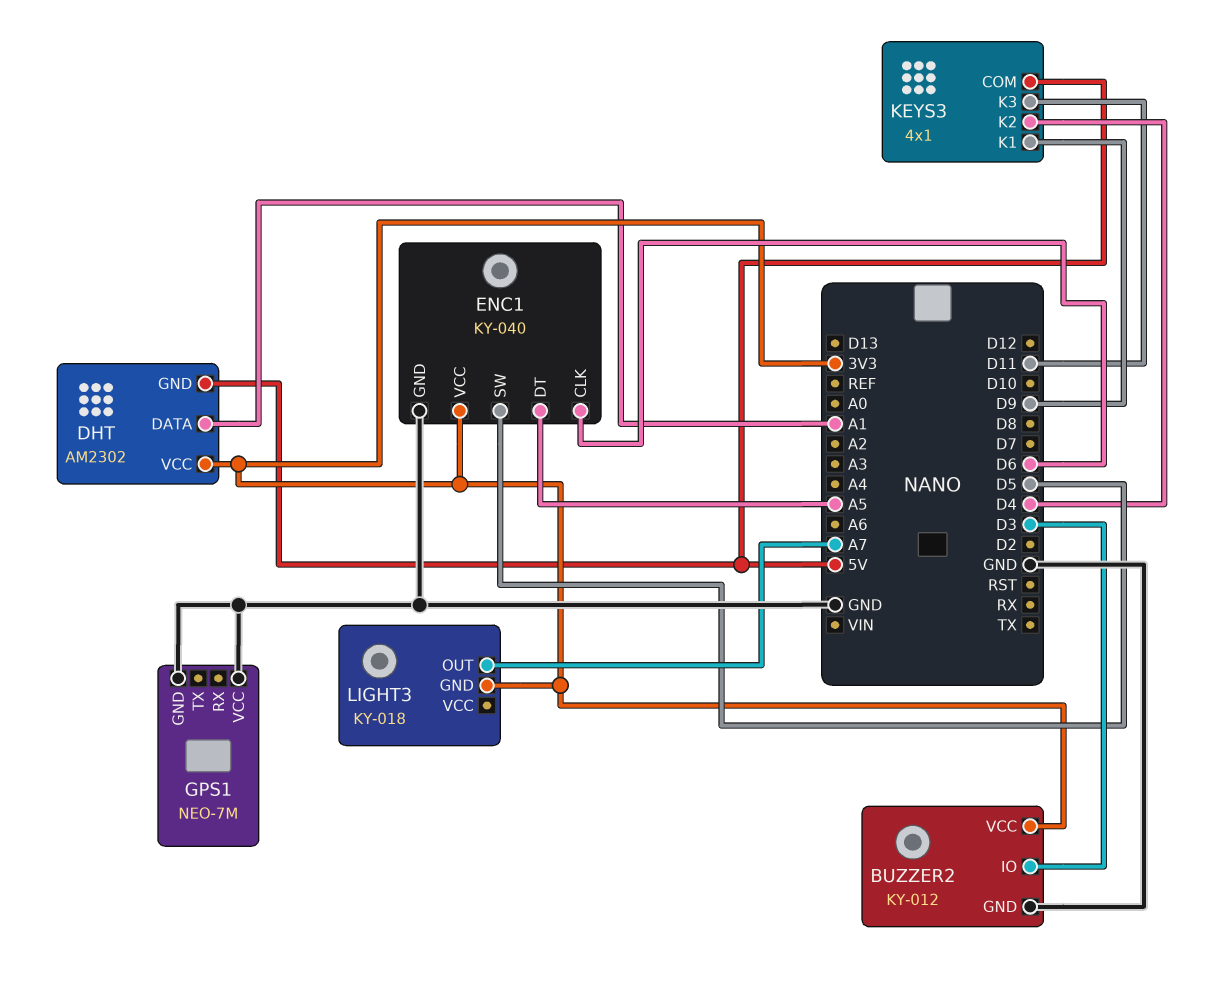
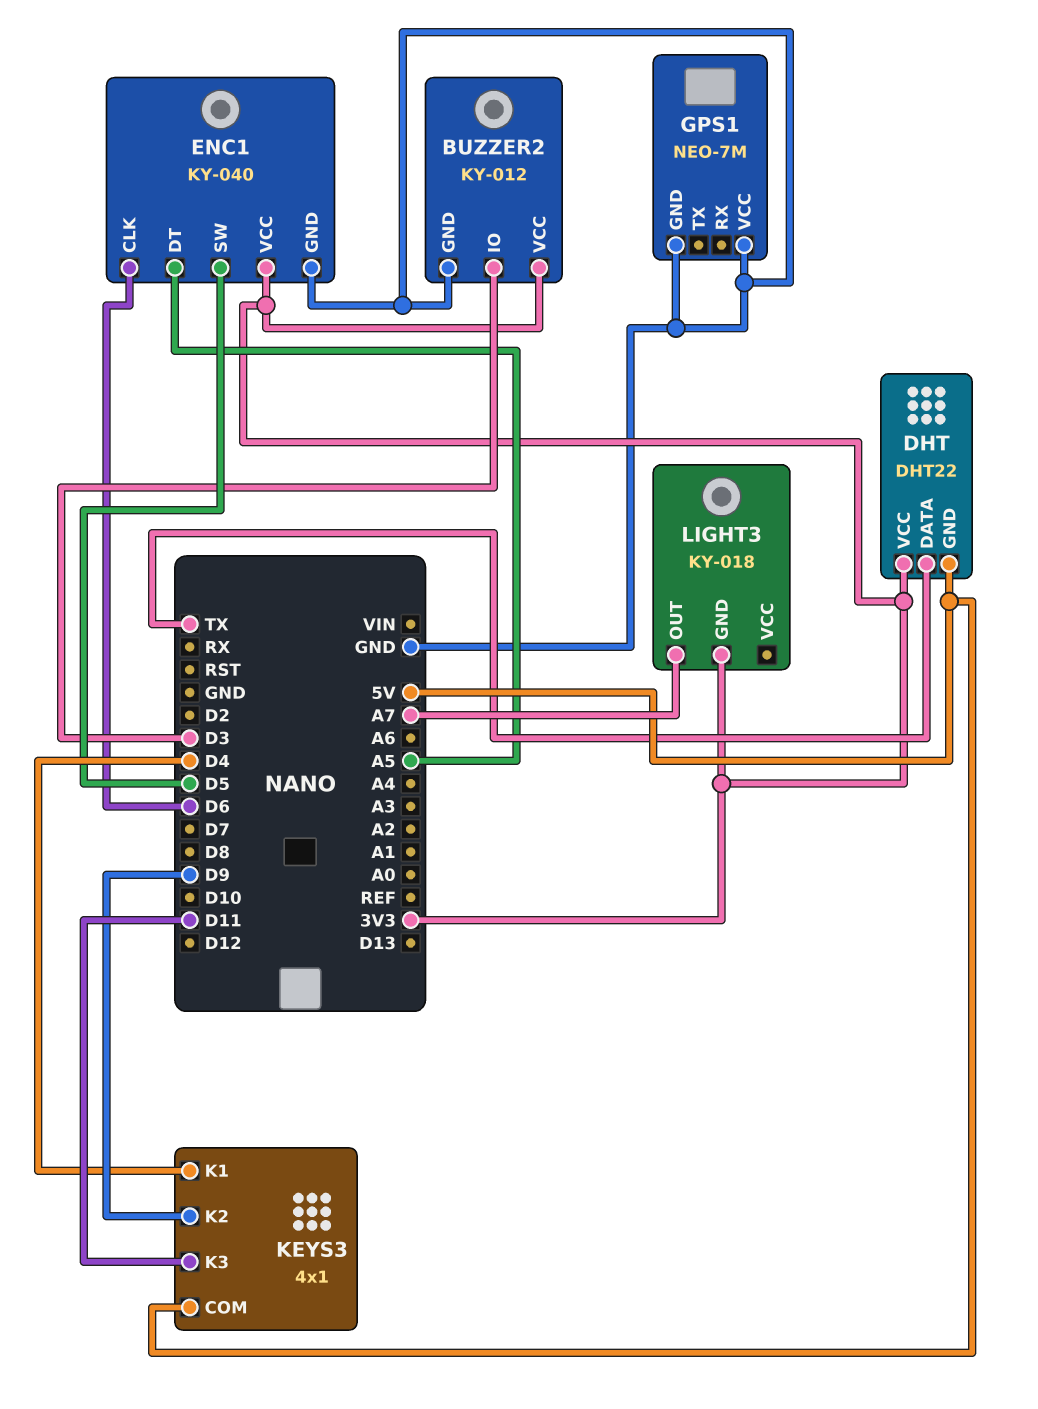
DHT: AM2302 -> DHT22
DHT pin DATA: A1 -> TX
KEYS3 pin K1: D9 -> D4
KEYS3 pin K2: D4 -> D9

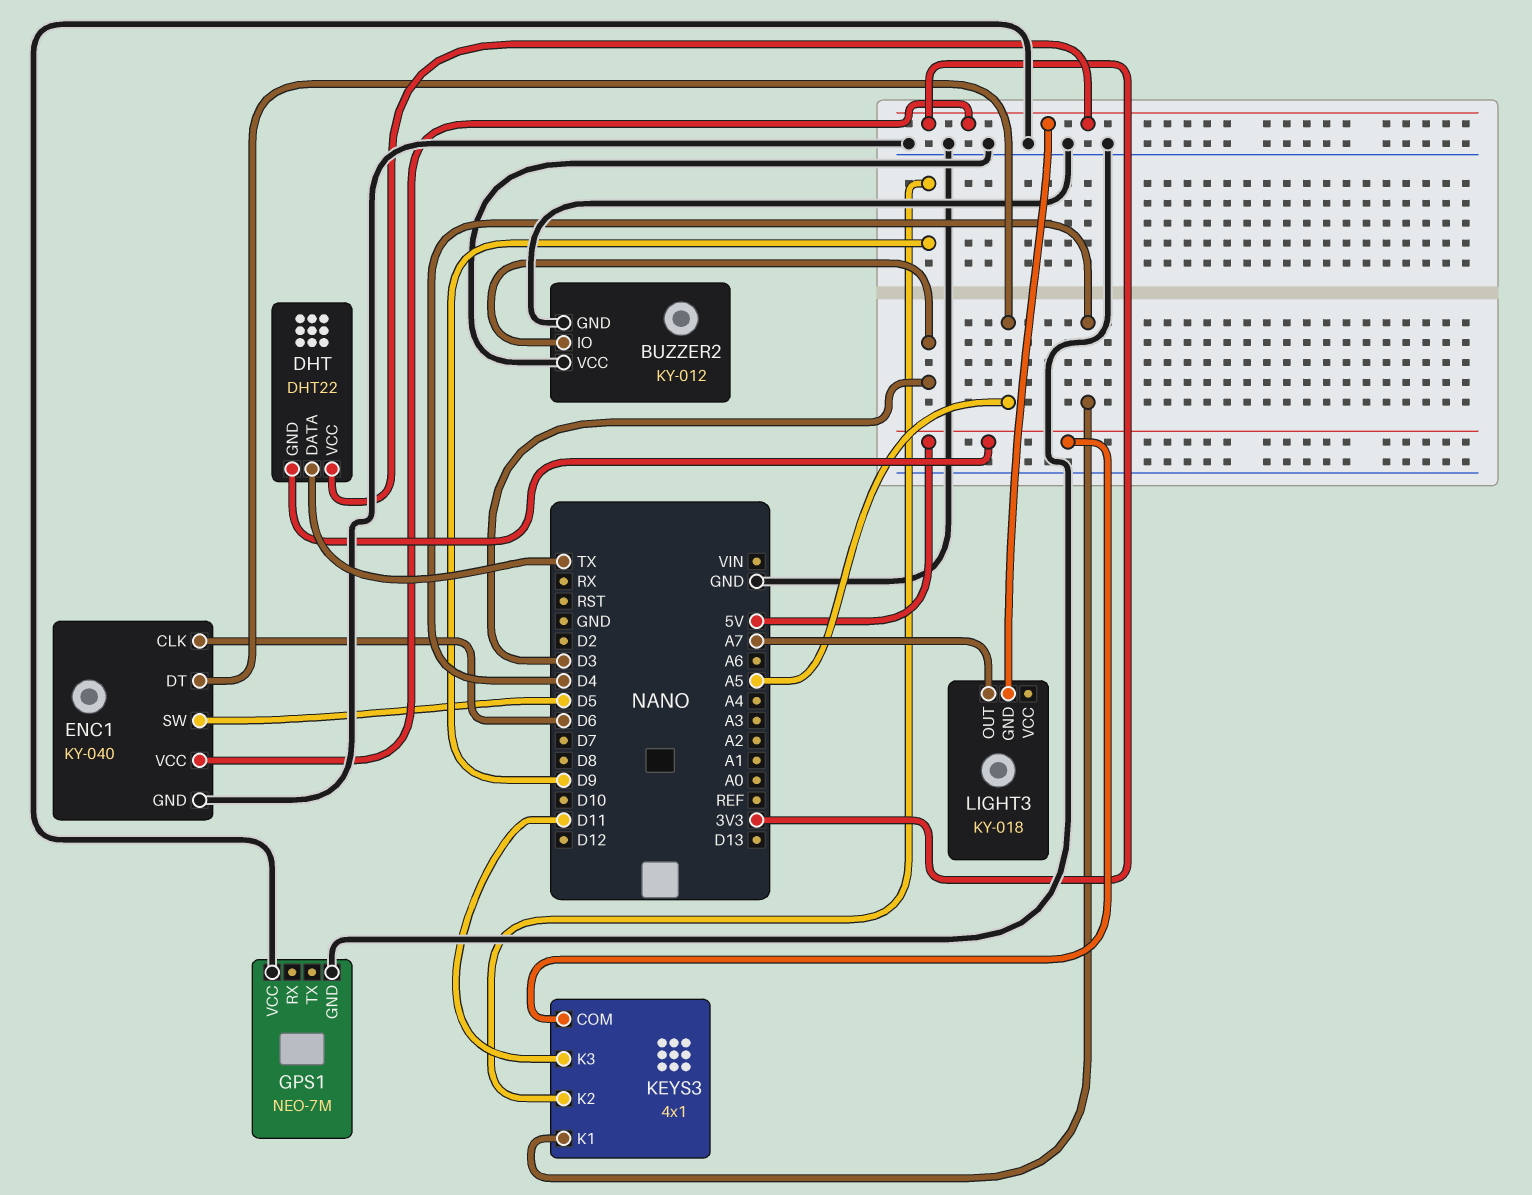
BUZZER2 pin VCC: 3V3 -> GND

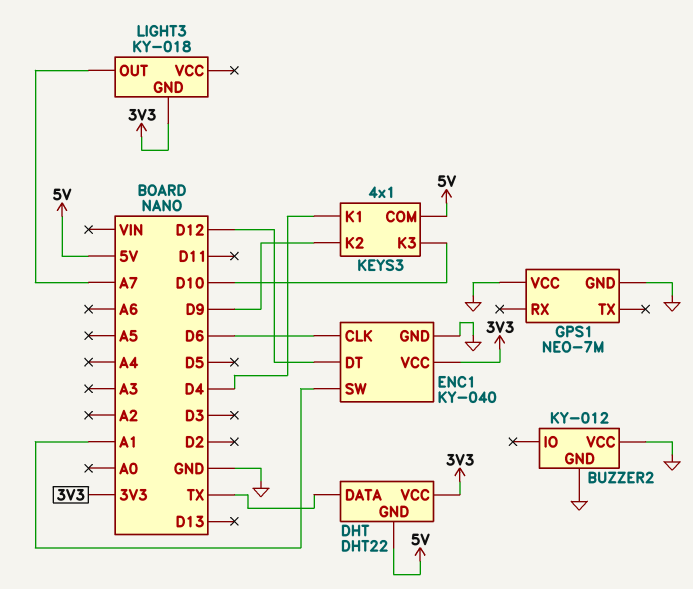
BUZZER2 pin IO: D3 -> none
ENC1 pin DT: A5 -> D12
ENC1 pin SW: D5 -> A1
KEYS3 pin K3: D11 -> D10

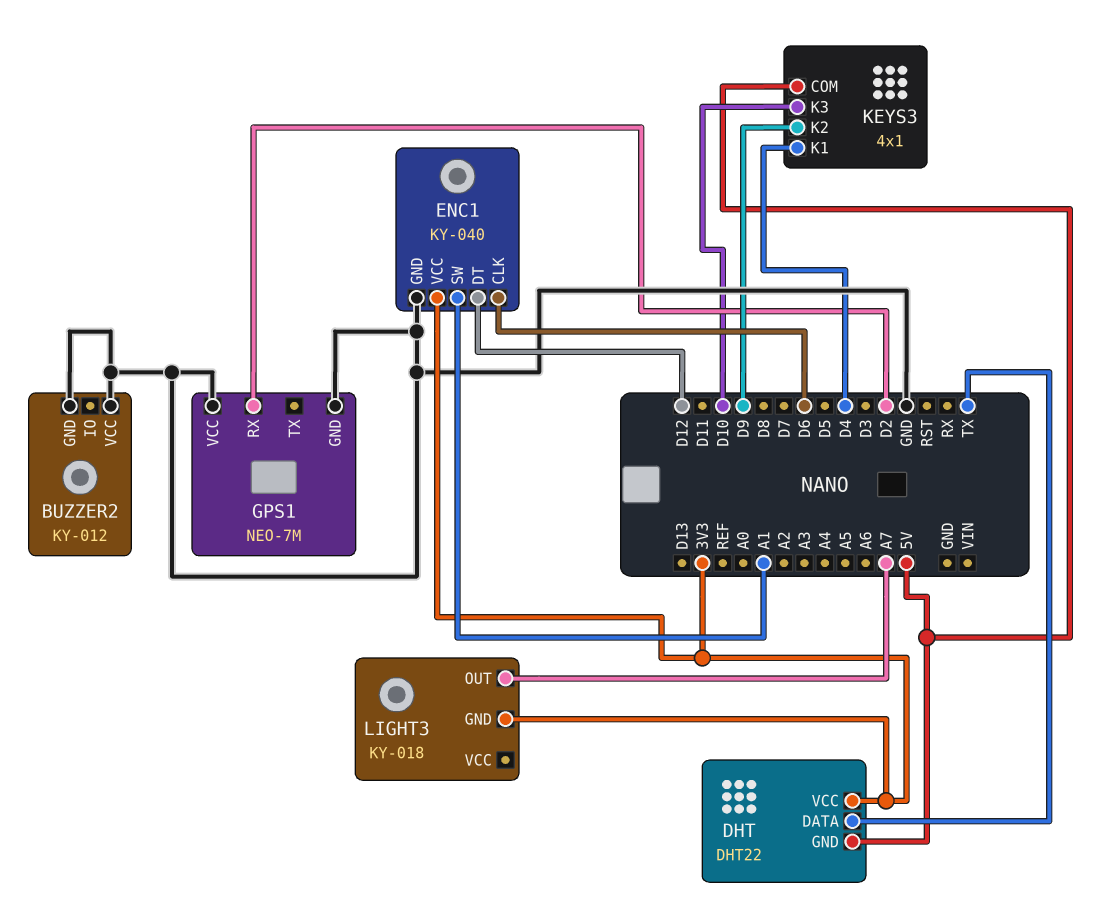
GPS1 pin RX: none -> D2

